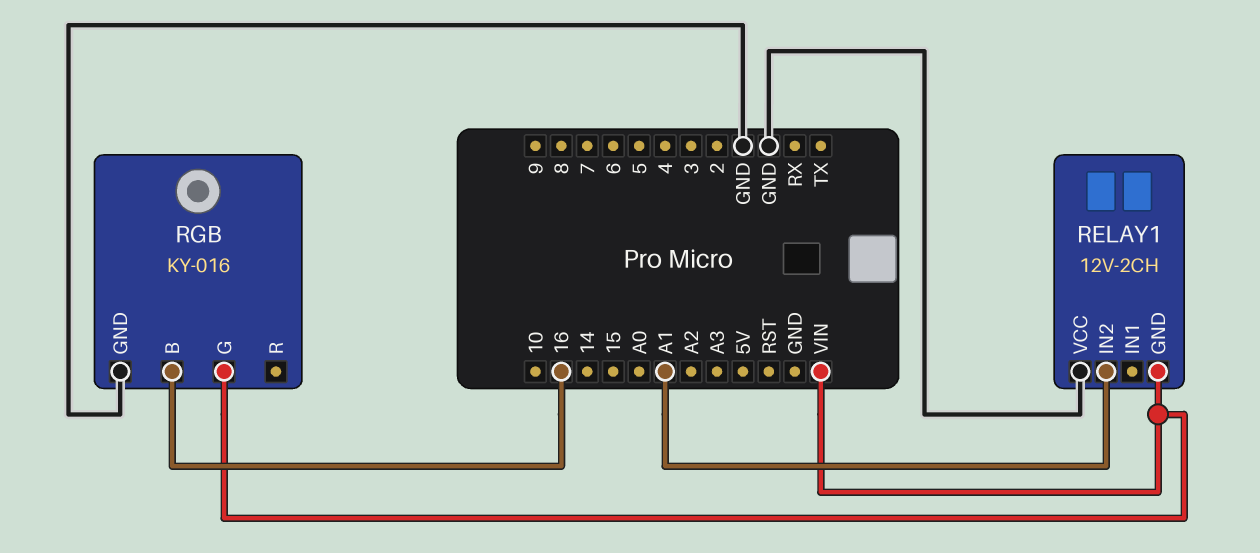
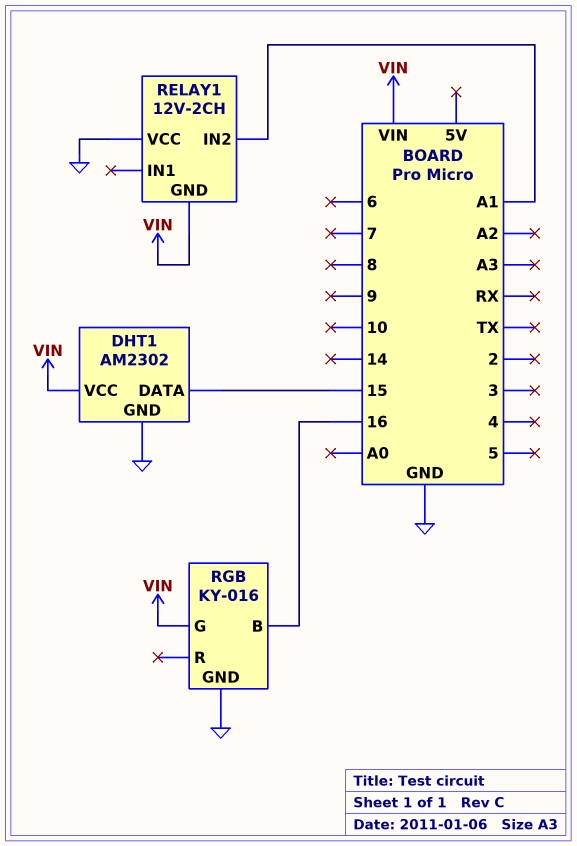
DHT1: none -> AM2302
DHT1 pin DATA: none -> 15
DHT1 pin GND: none -> GND
DHT1 pin VCC: none -> VIN

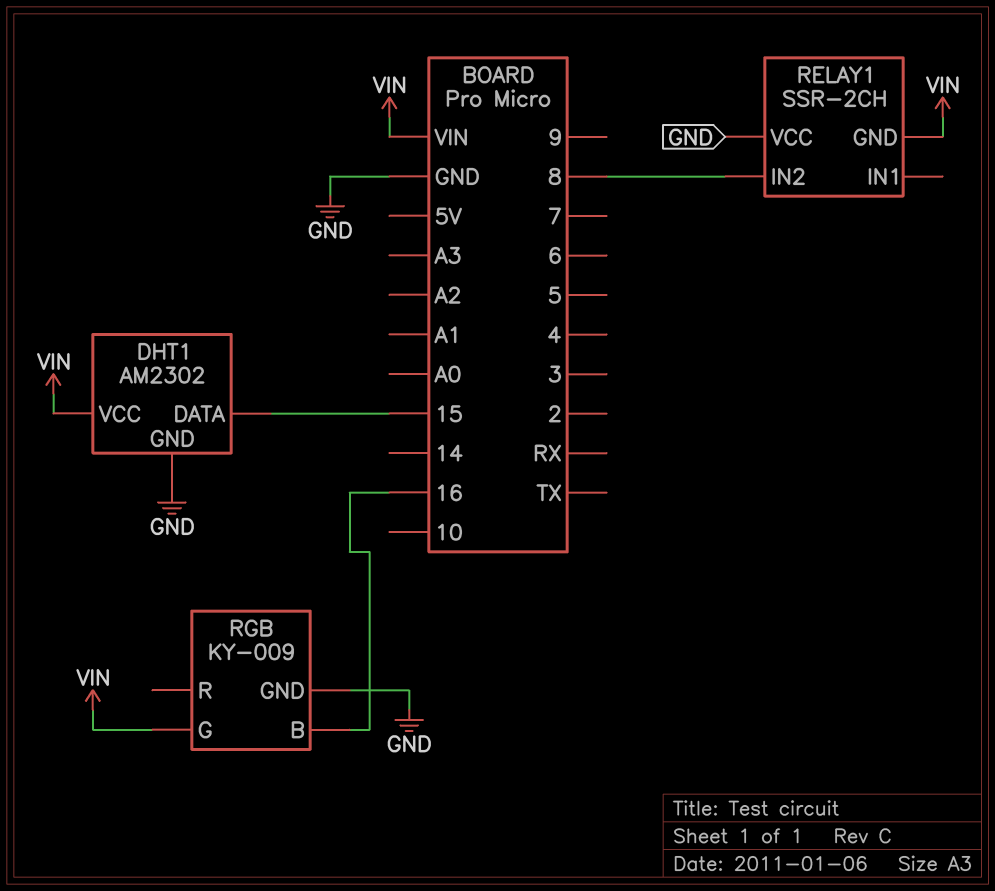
RELAY1: 12V-2CH -> SSR-2CH
RELAY1 pin IN2: A1 -> 8
RGB: KY-016 -> KY-009

